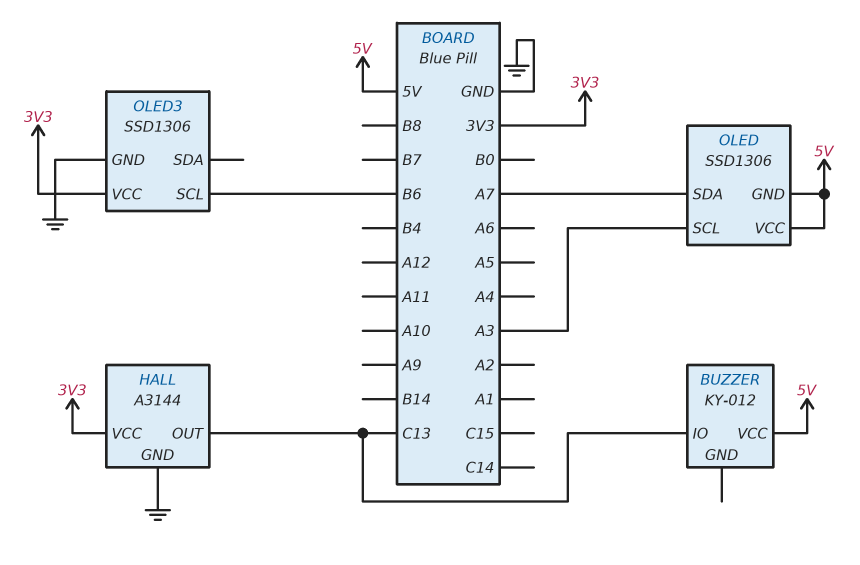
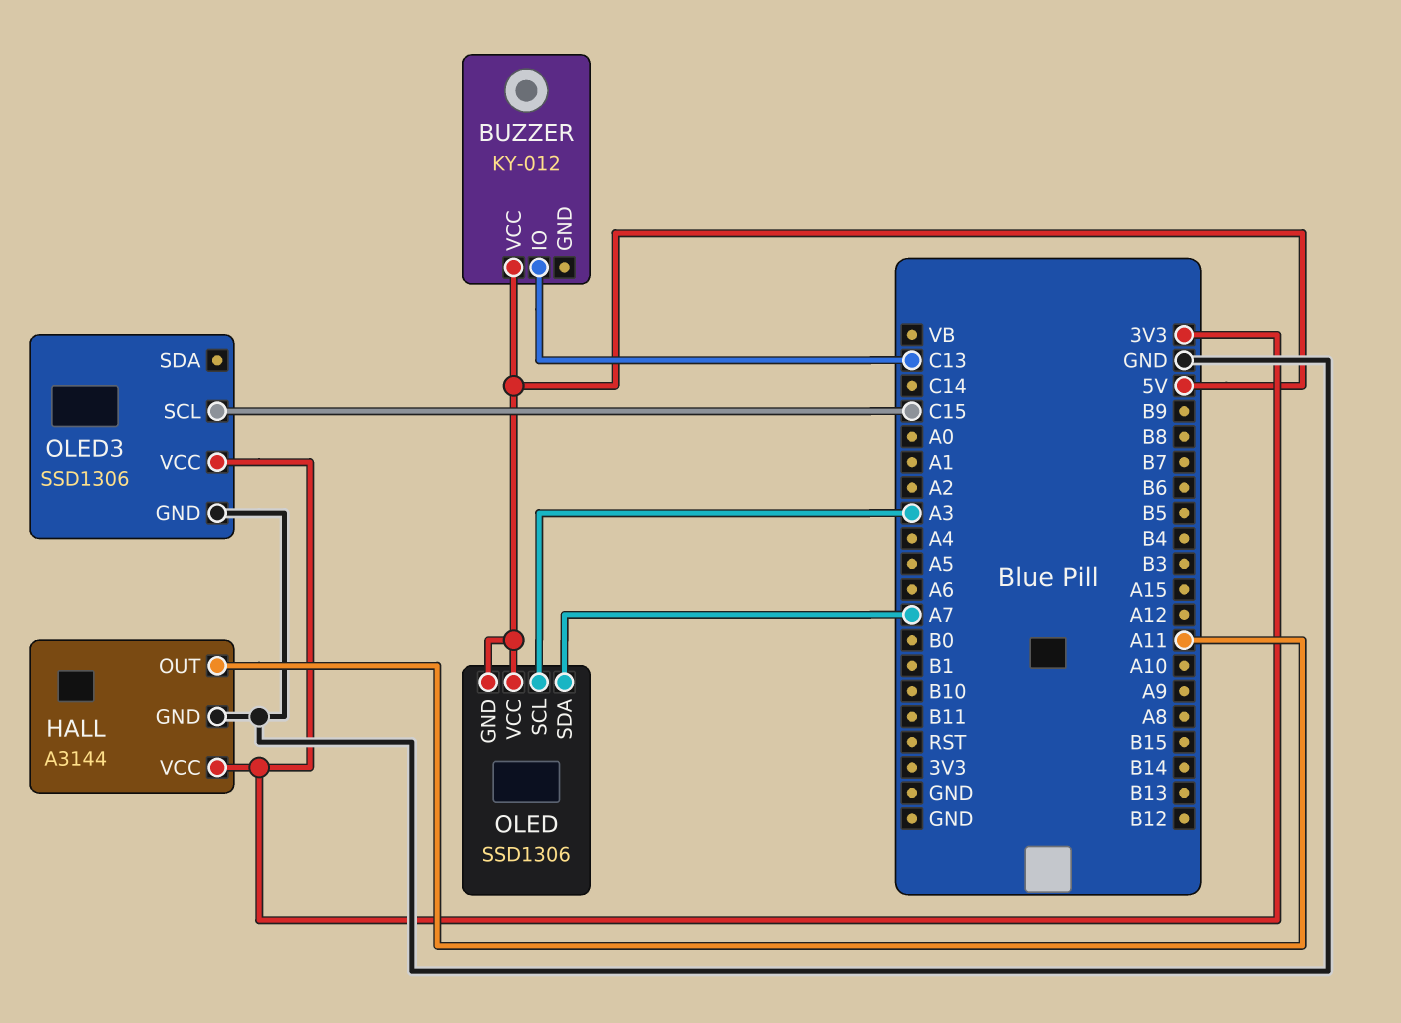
HALL pin OUT: C13 -> A11
OLED3 pin SCL: B6 -> C15

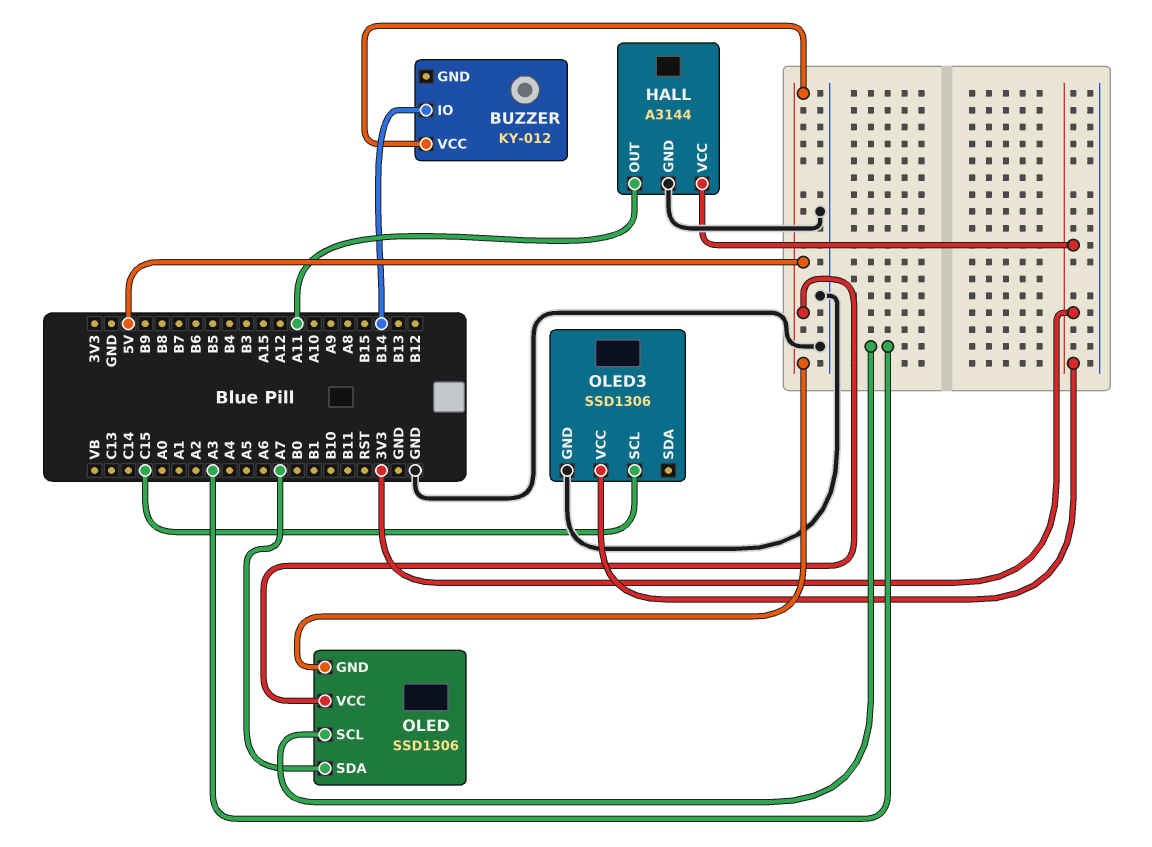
BUZZER pin IO: C13 -> B14

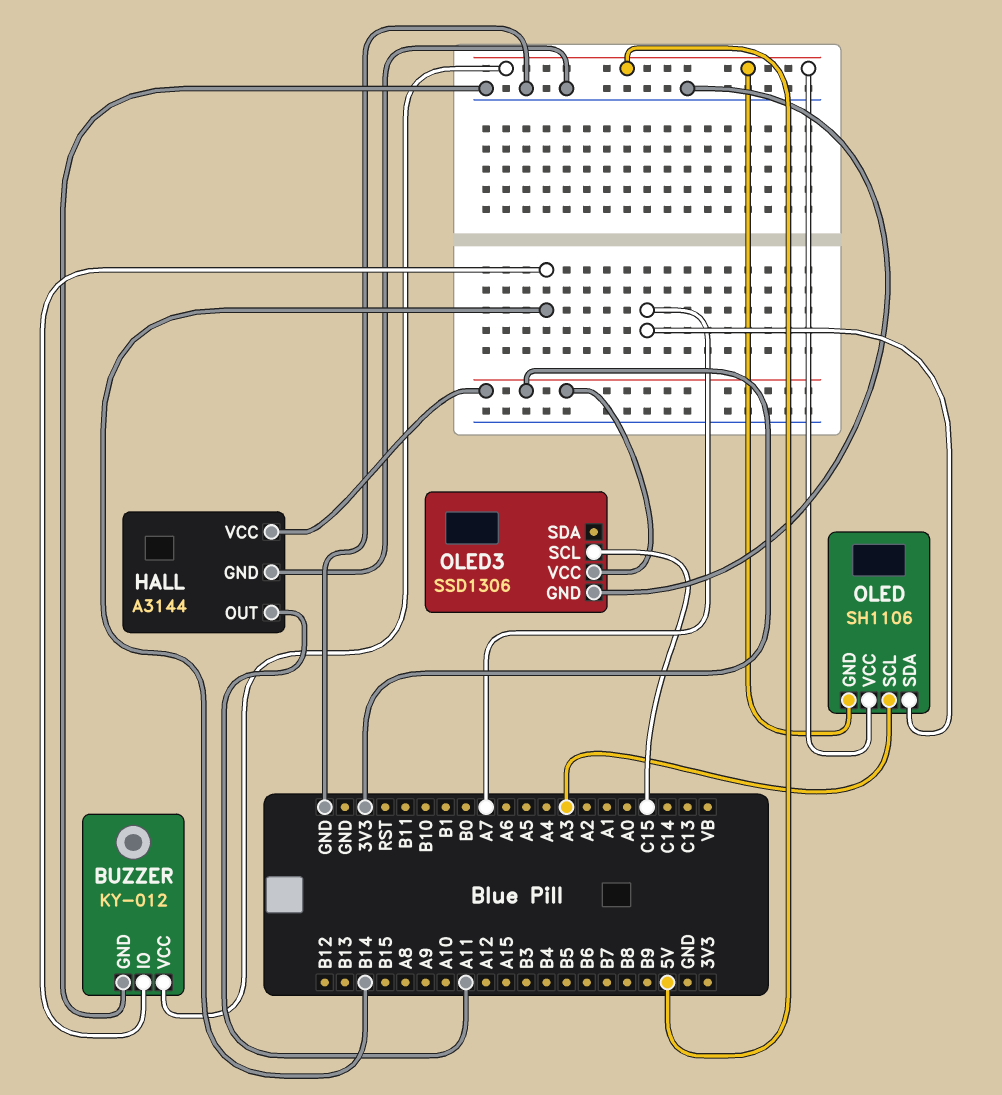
BUZZER pin GND: none -> GND
OLED: SSD1306 -> SH1106

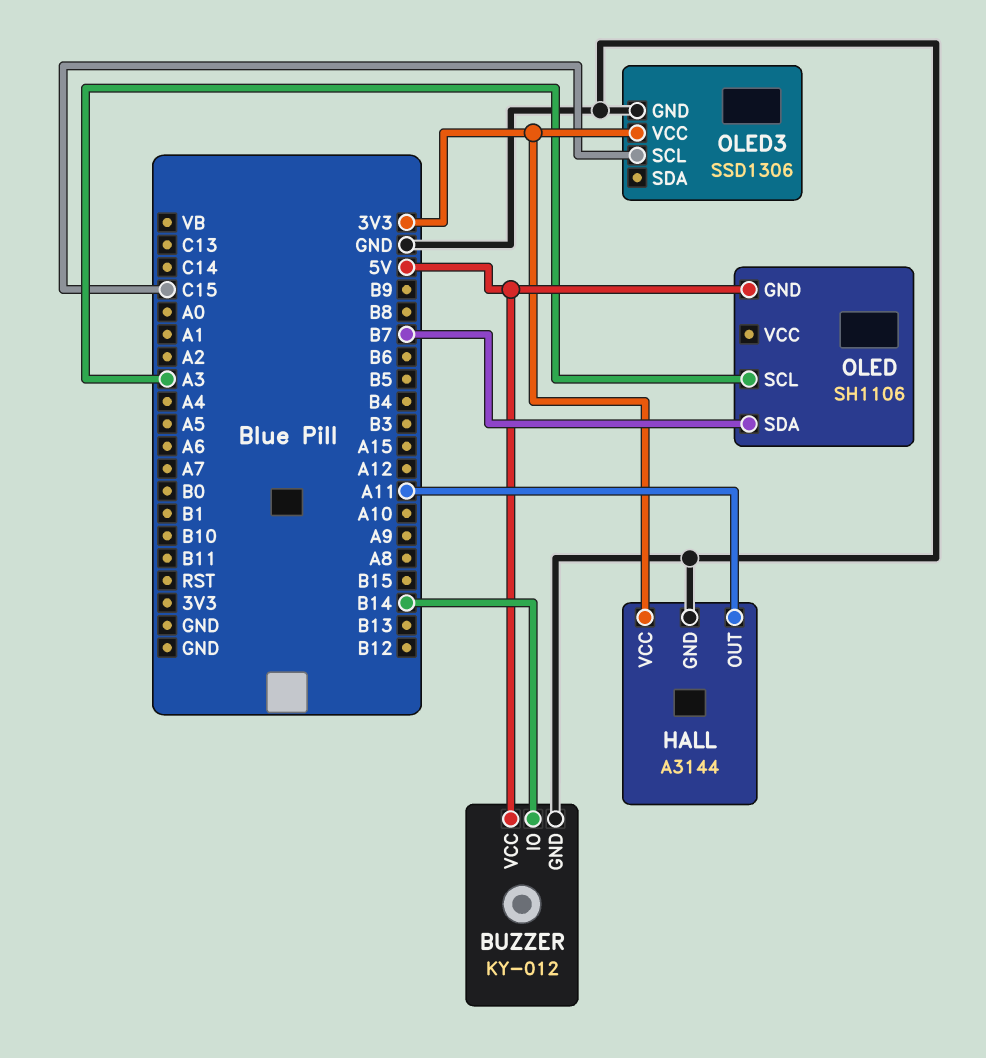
OLED pin SDA: A7 -> B7
OLED pin VCC: 5V -> none

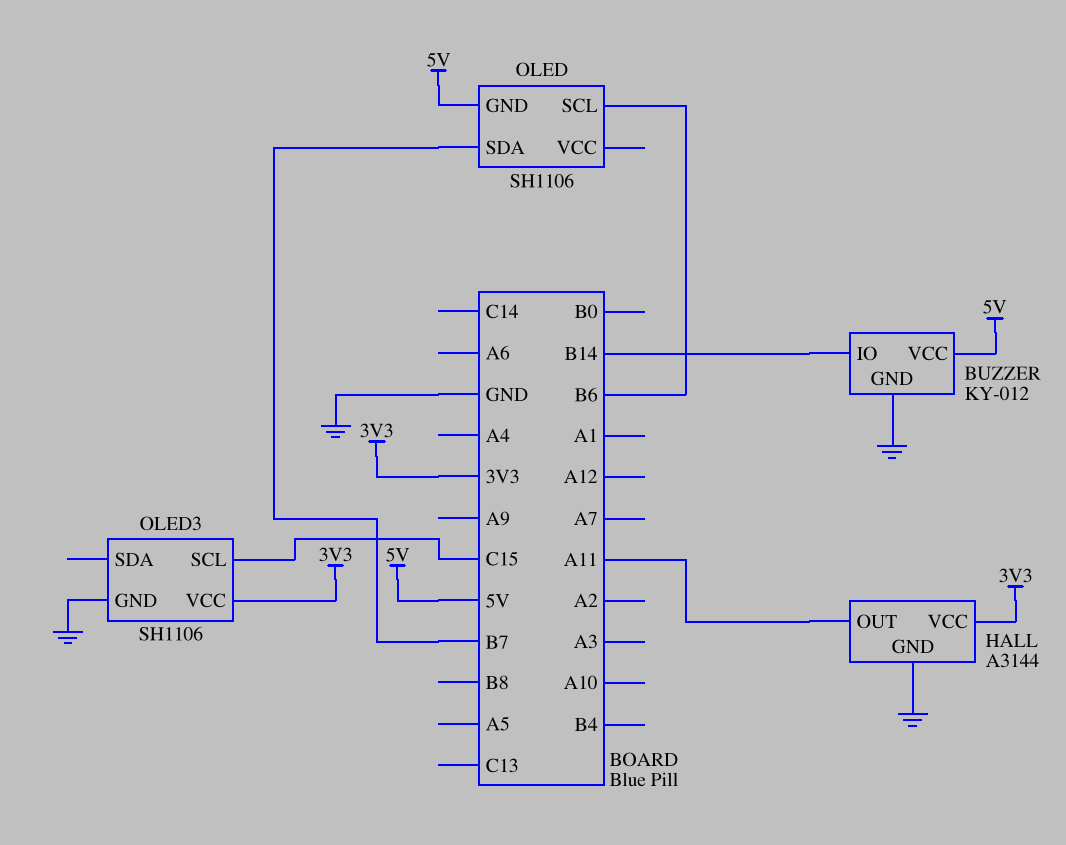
OLED pin SCL: A3 -> B6
OLED3: SSD1306 -> SH1106

